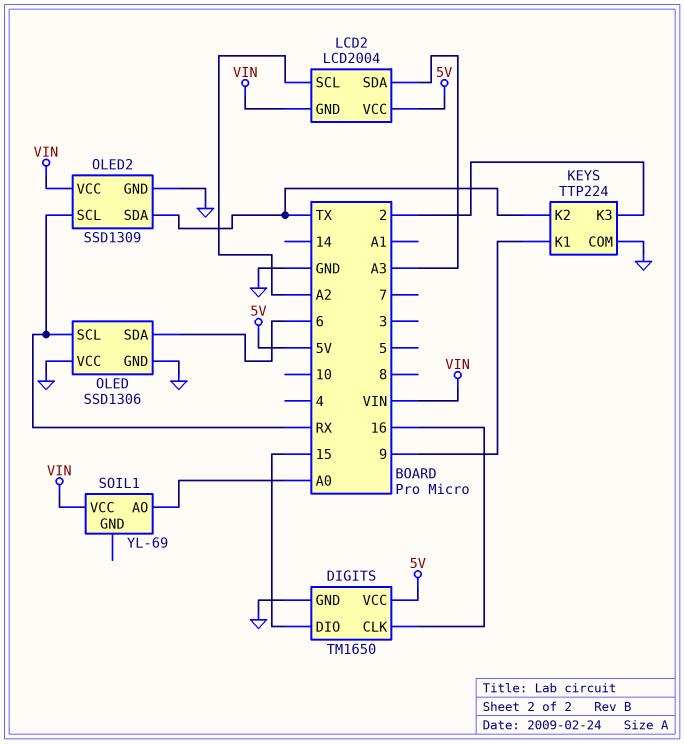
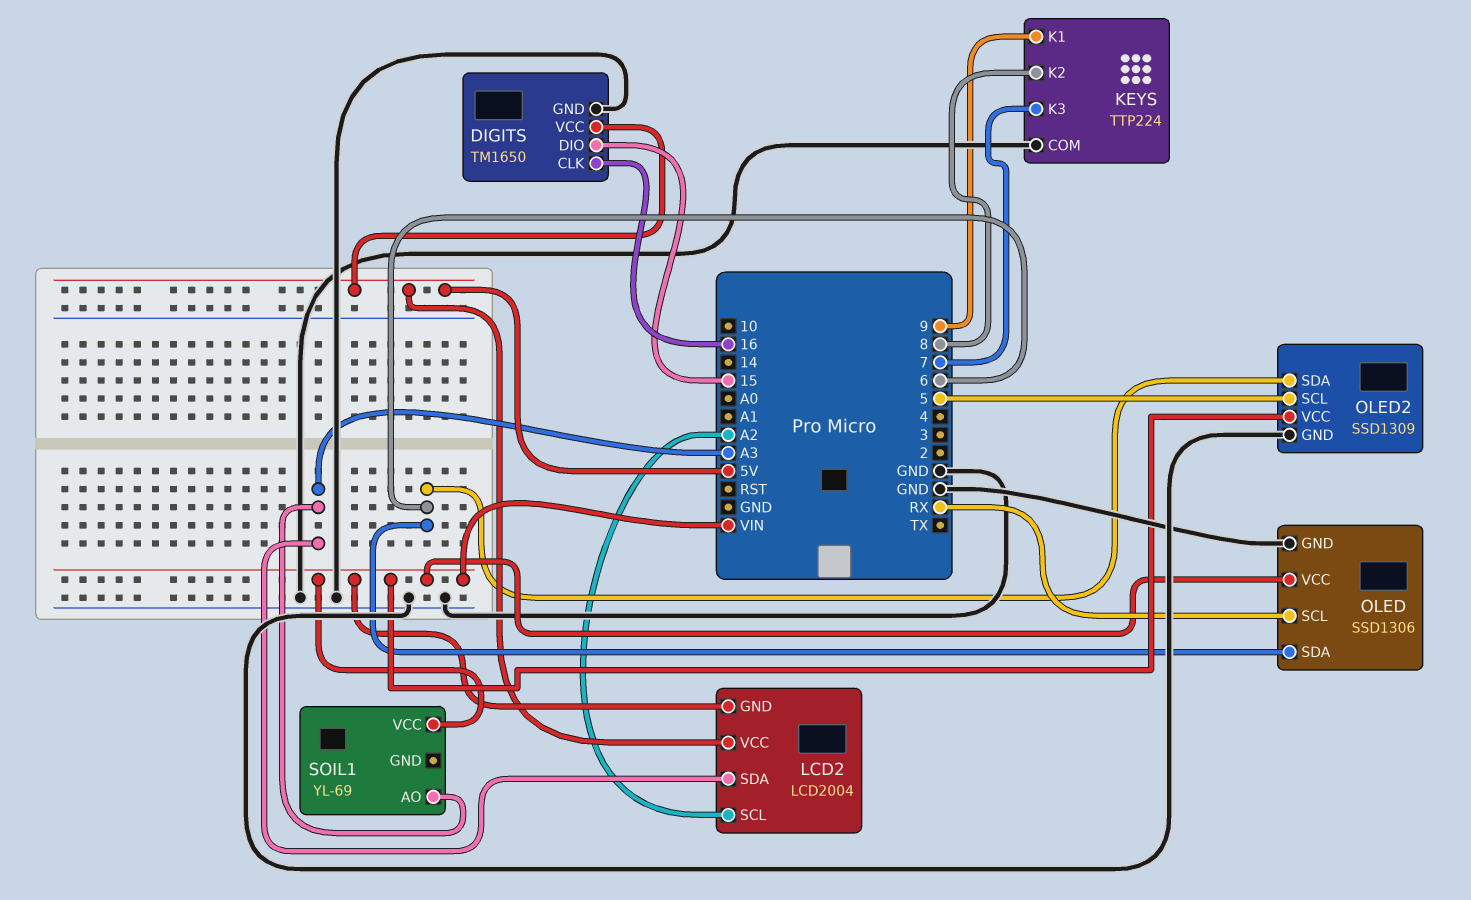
KEYS pin K2: TX -> 8
KEYS pin K3: 2 -> 7
OLED pin VCC: GND -> VIN
OLED2 pin SCL: RX -> 5
OLED2 pin SDA: TX -> 6
SOIL1 pin AO: A0 -> A3

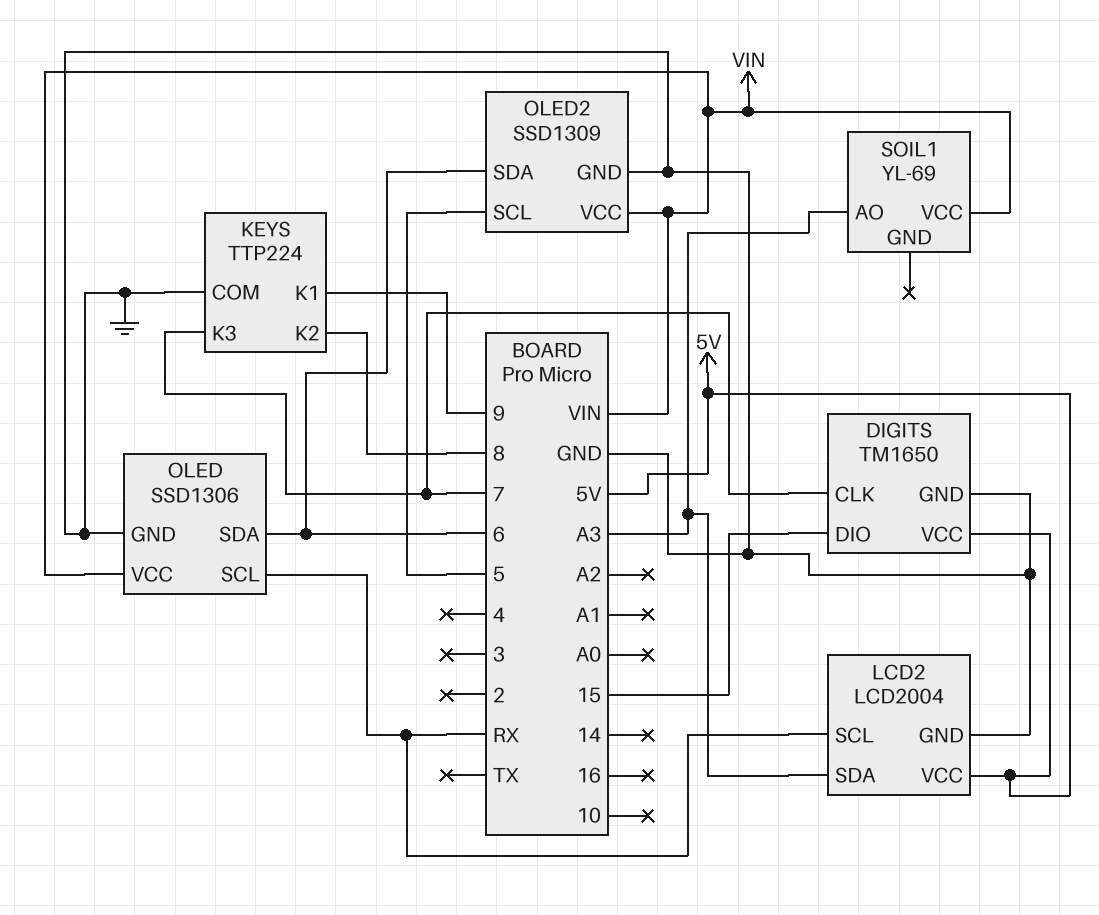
DIGITS pin CLK: 16 -> 7
LCD2 pin GND: VIN -> GND
LCD2 pin SCL: A2 -> RX

